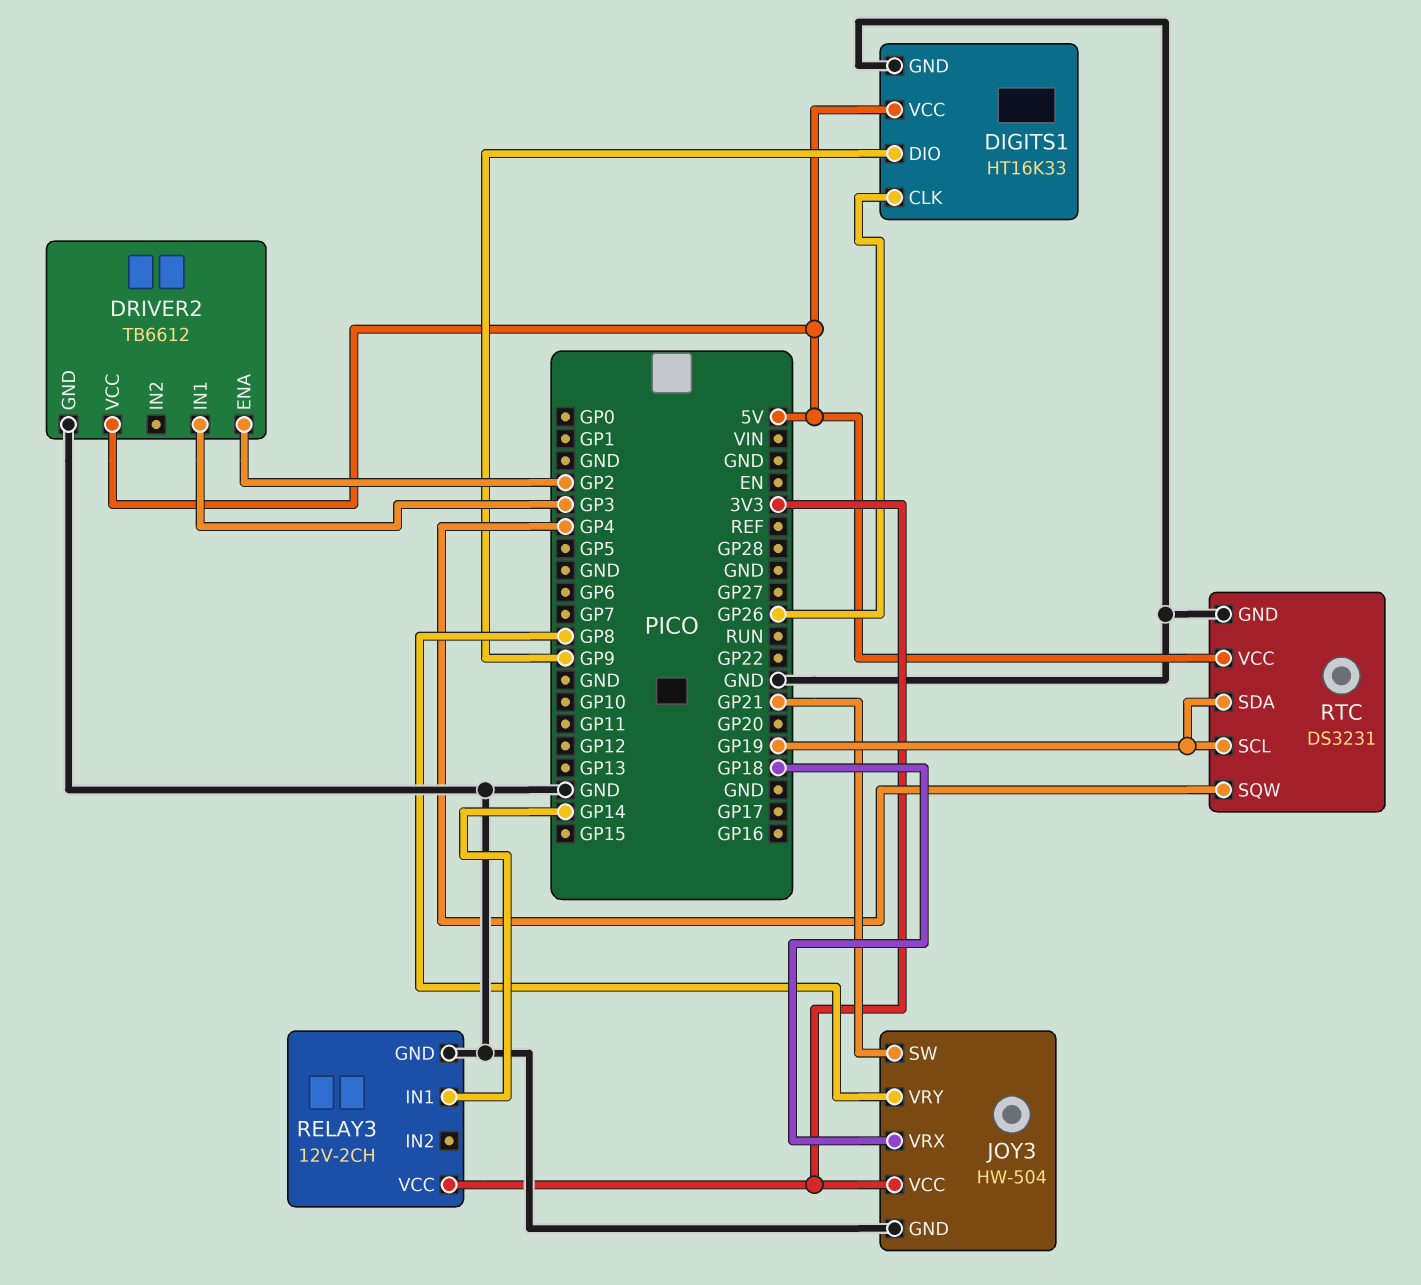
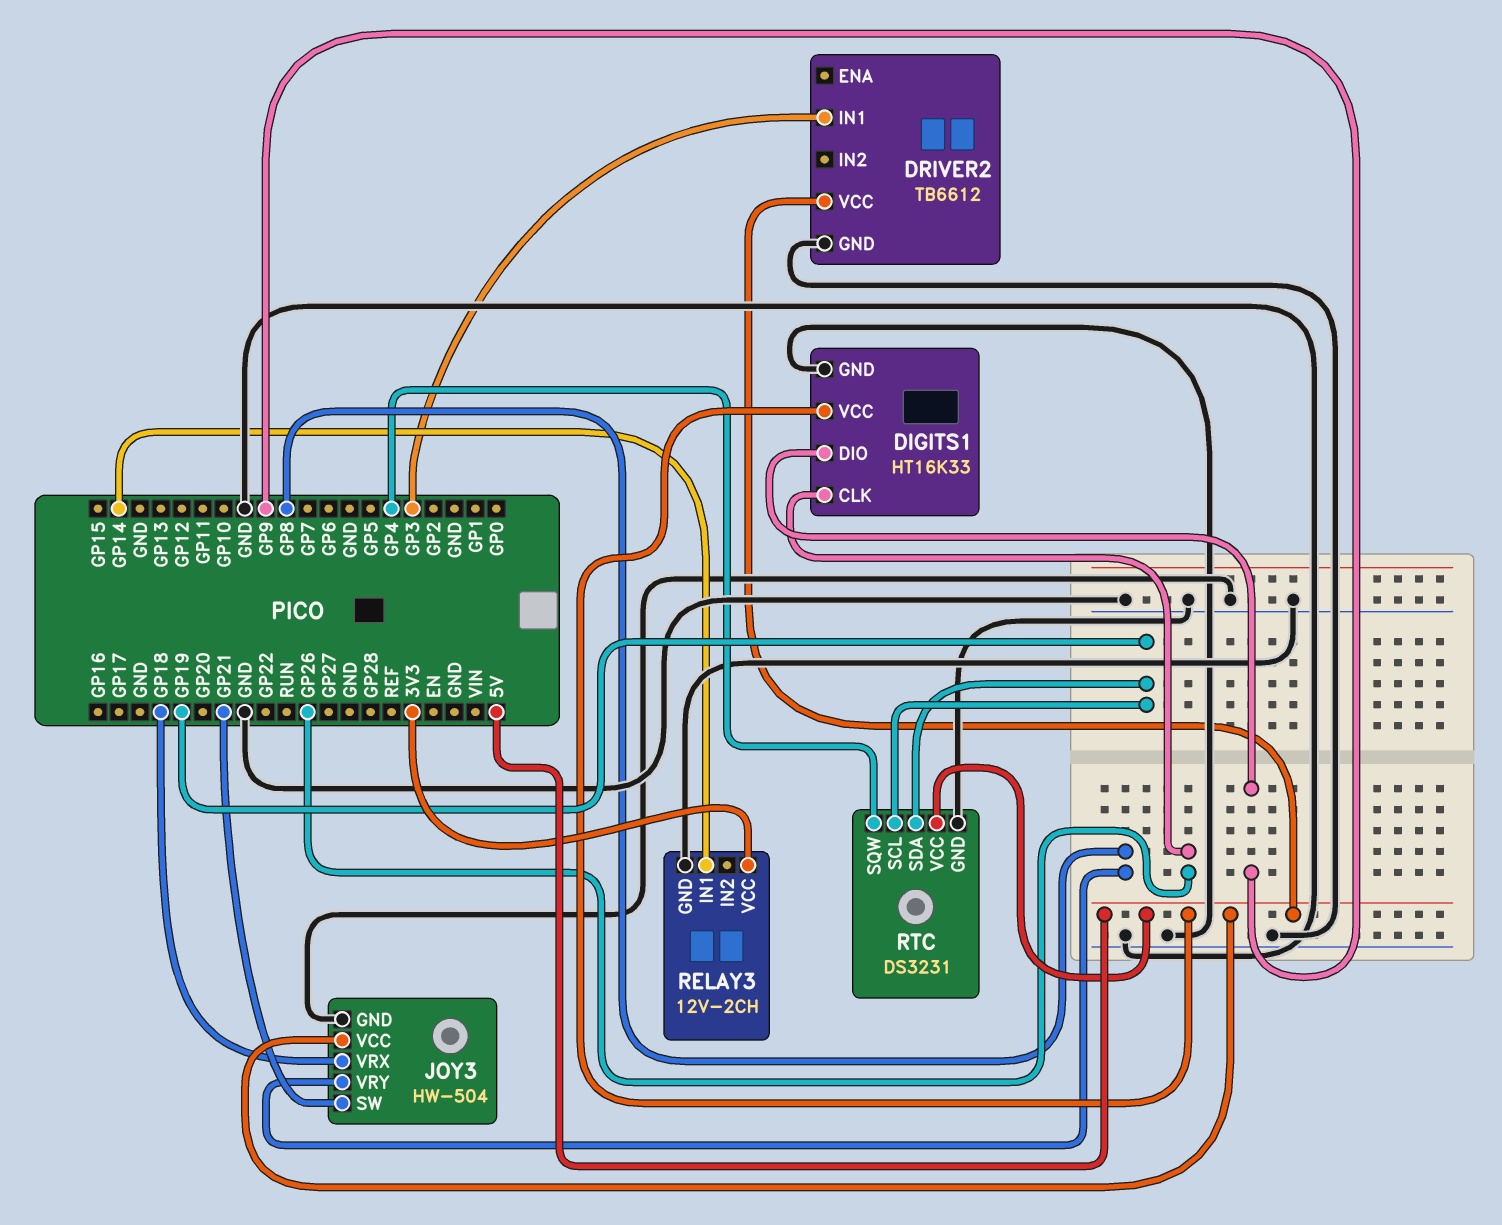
DRIVER2 pin ENA: GP2 -> none
JOY3 pin VCC: 3V3 -> 5V

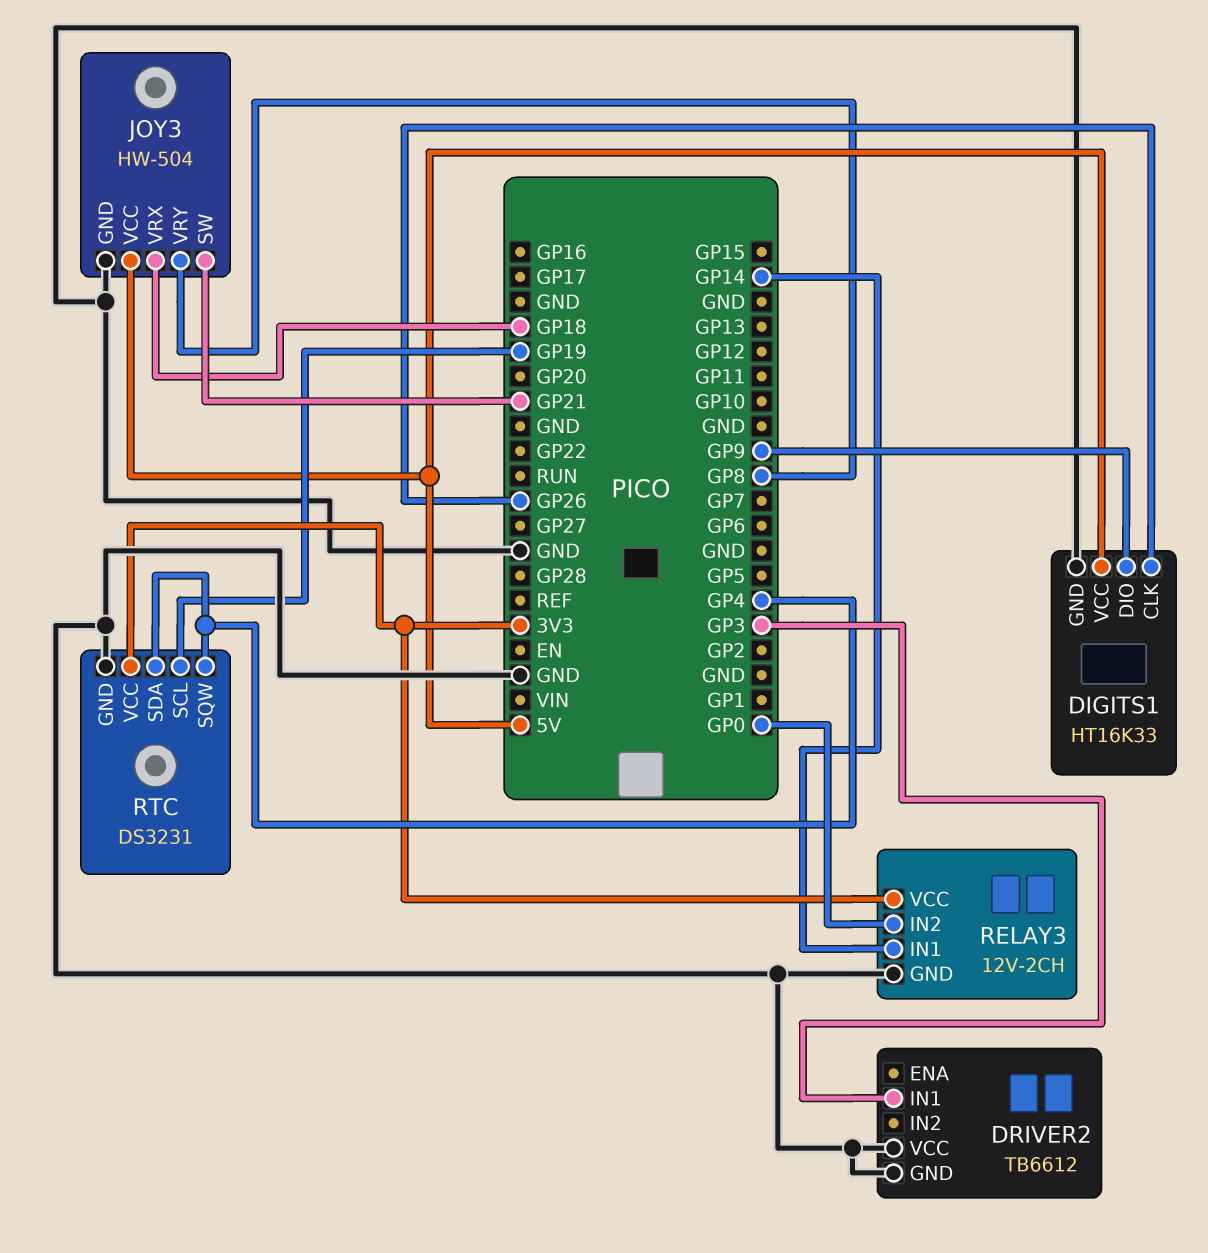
DRIVER2 pin VCC: 5V -> GND
RELAY3 pin IN2: none -> GP0
RTC pin SDA: GP19 -> GP4
RTC pin VCC: 5V -> 3V3

